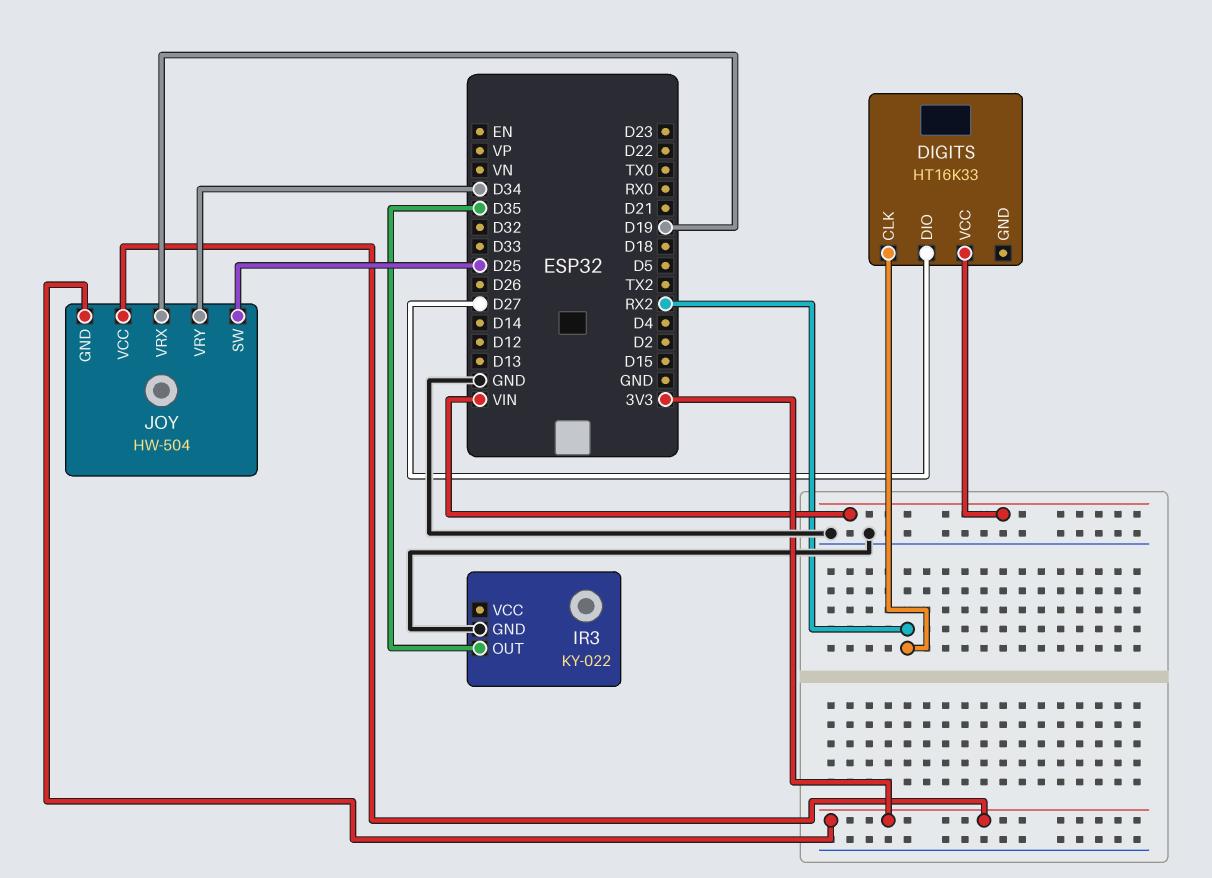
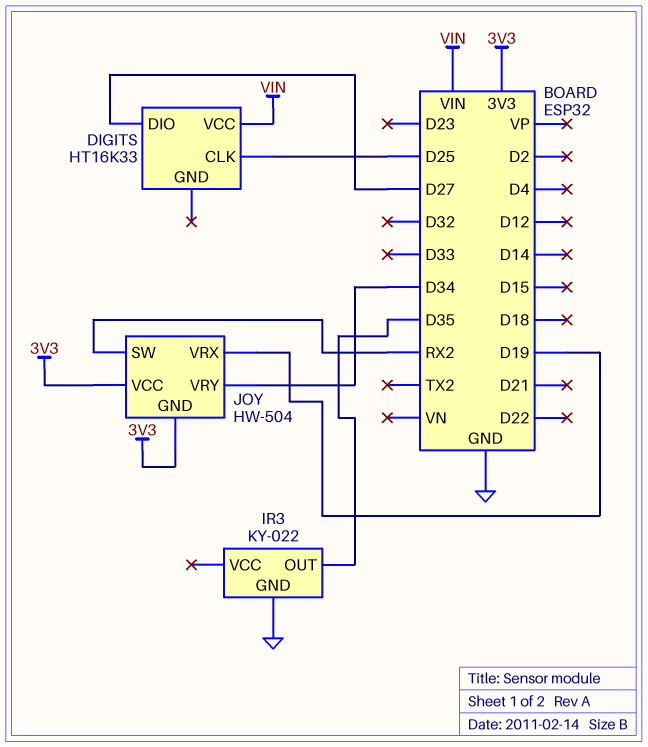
DIGITS pin CLK: RX2 -> D25
JOY pin SW: D25 -> RX2

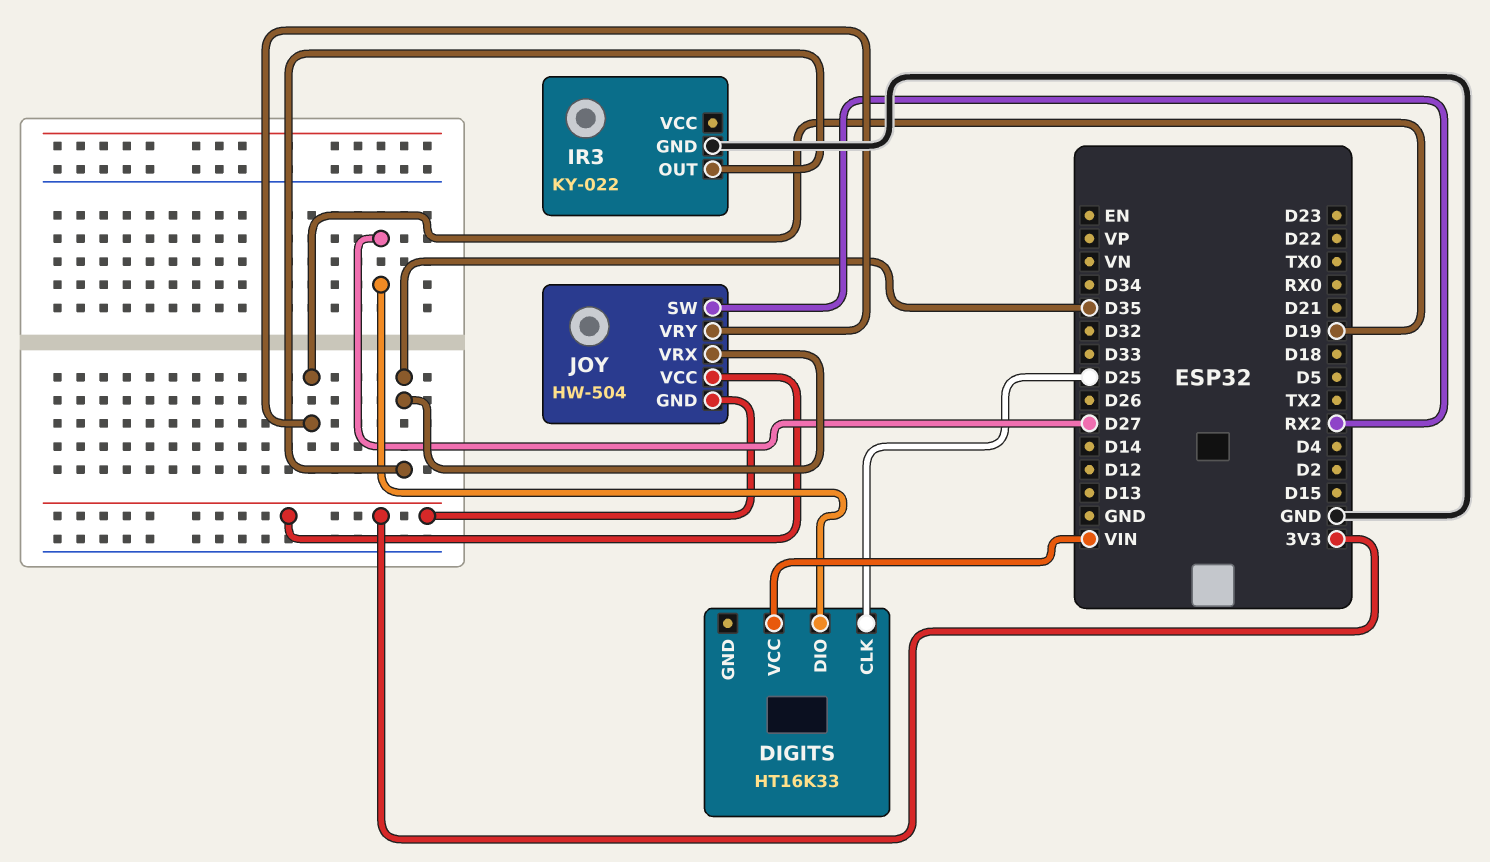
JOY pin VRX: D19 -> D35
JOY pin VRY: D34 -> D19

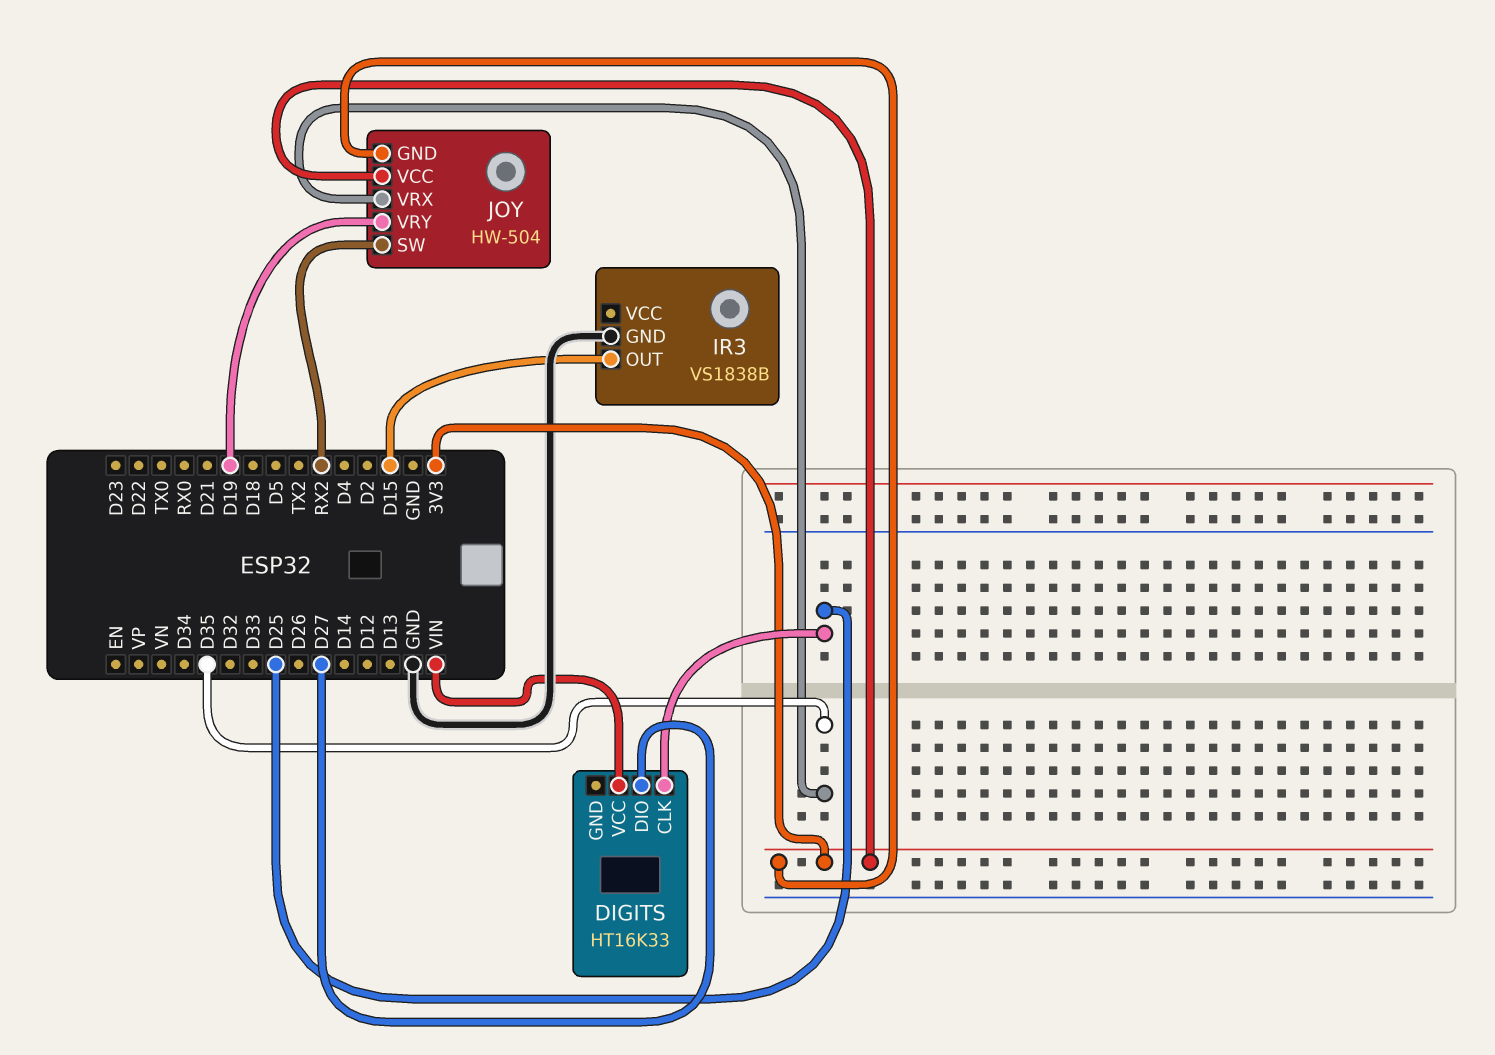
IR3: KY-022 -> VS1838B
IR3 pin OUT: D35 -> D15

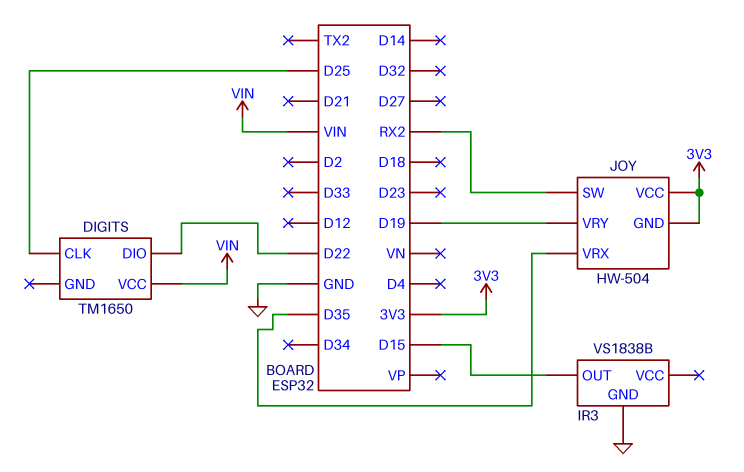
DIGITS: HT16K33 -> TM1650
DIGITS pin DIO: D27 -> D22

